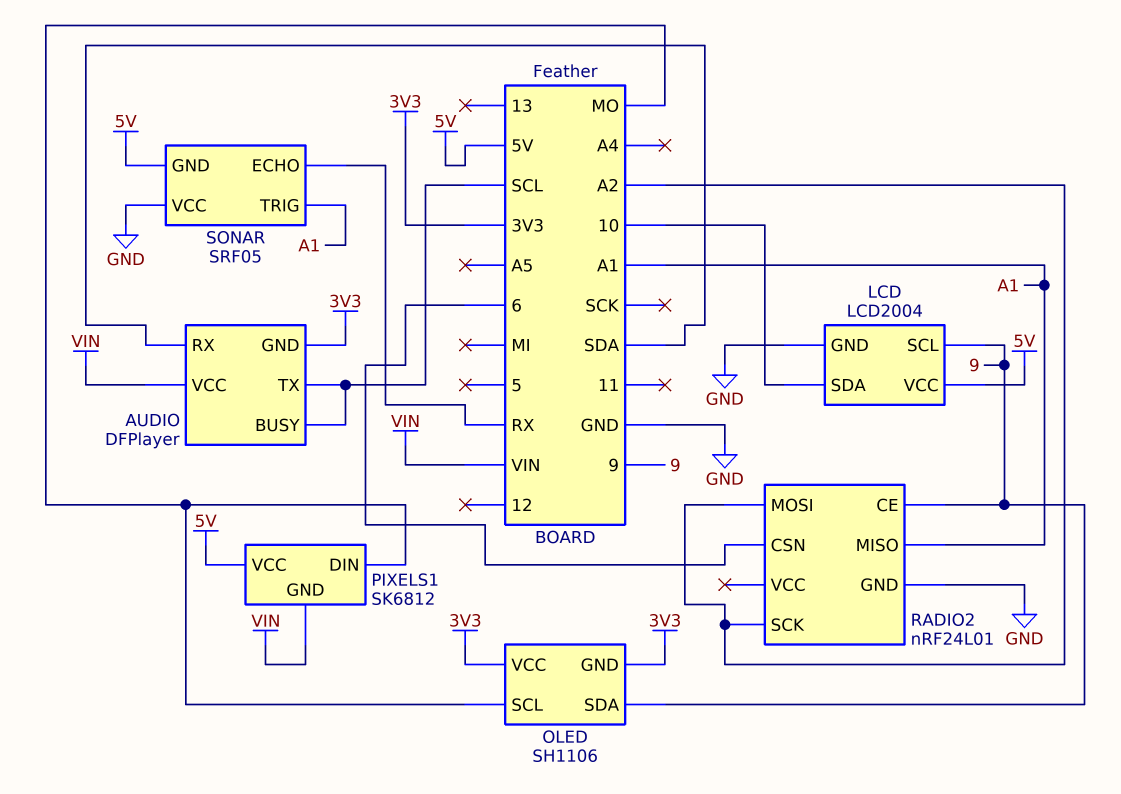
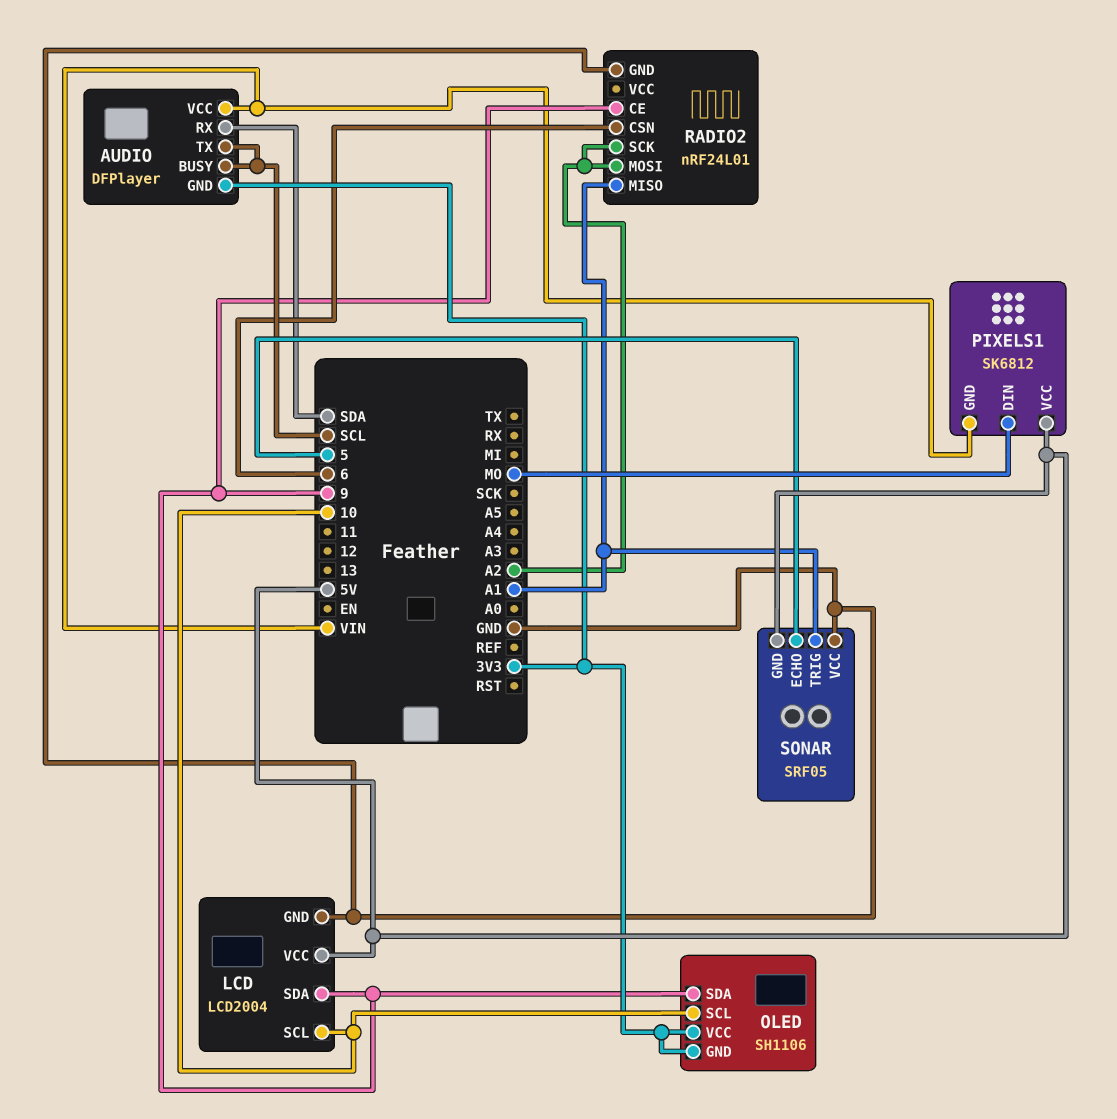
LCD pin SCL: 9 -> 10
LCD pin SDA: 10 -> 9
OLED pin SCL: MO -> 10
SONAR pin ECHO: RX -> 5

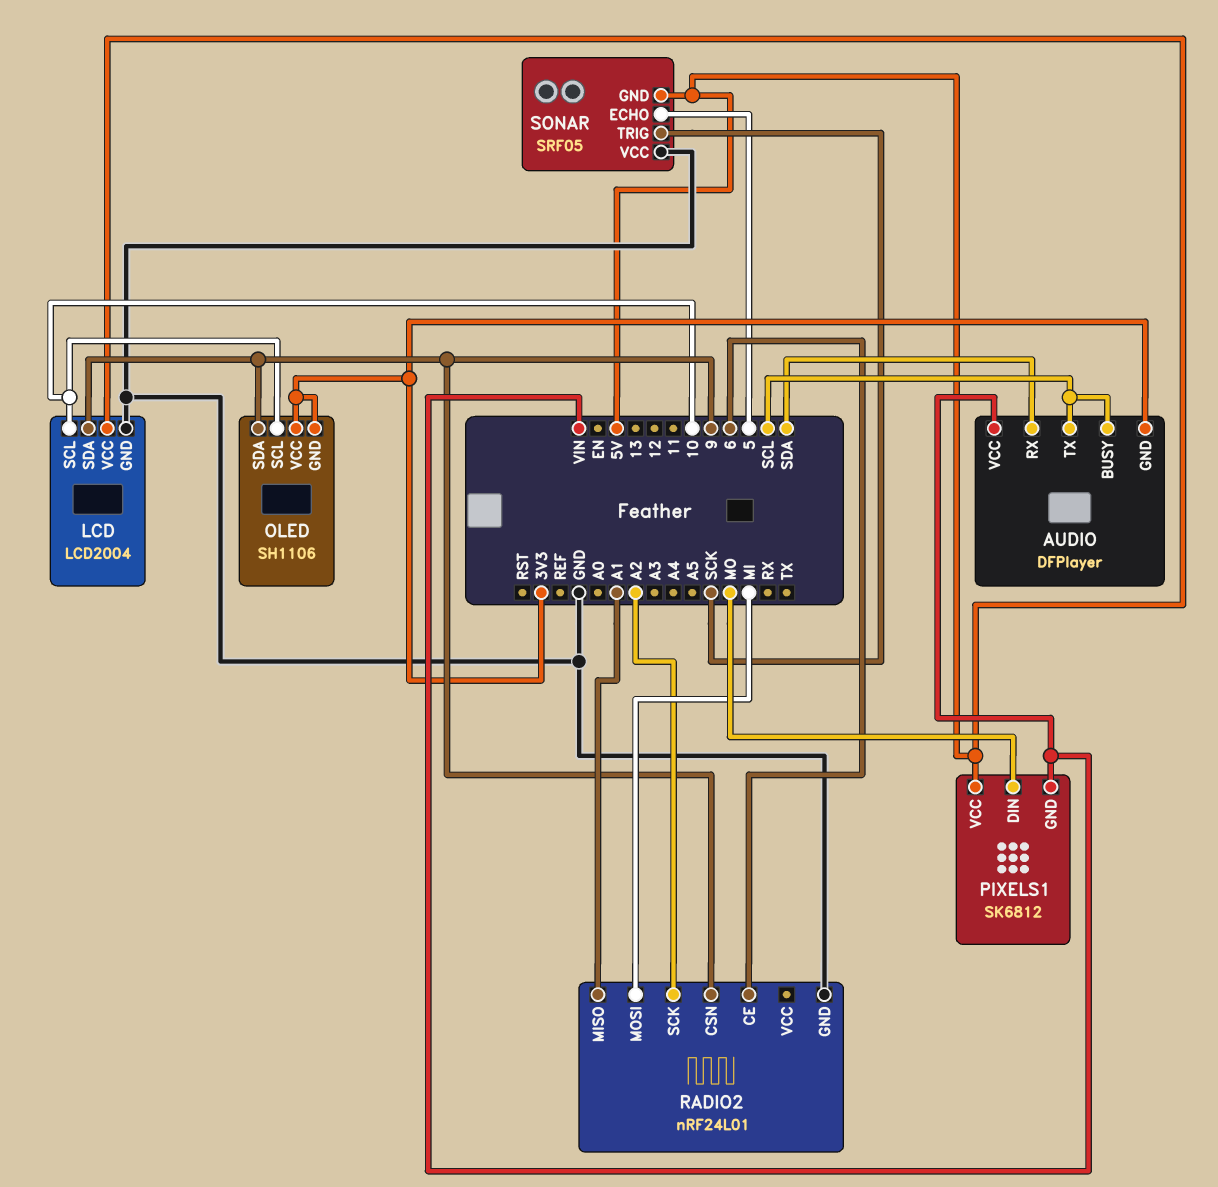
RADIO2 pin CE: 9 -> 6
RADIO2 pin CSN: 6 -> 9
RADIO2 pin MOSI: A2 -> MI
SONAR pin TRIG: A1 -> SCK

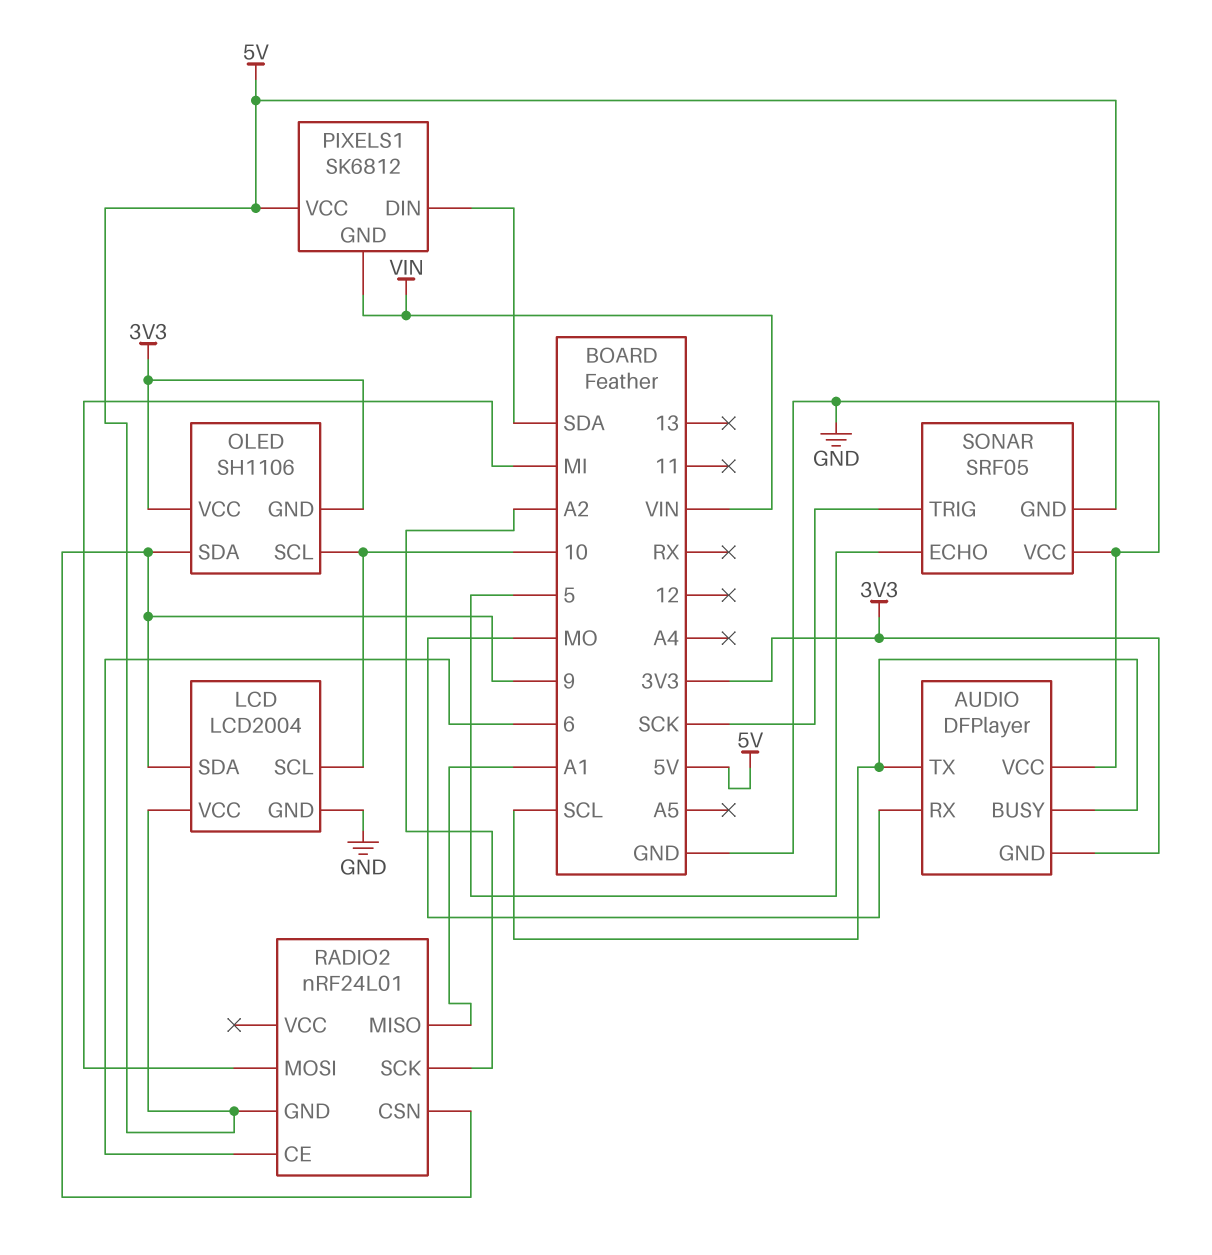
AUDIO pin RX: SDA -> MO
AUDIO pin VCC: VIN -> GND
PIXELS1 pin DIN: MO -> SDA
RADIO2 pin GND: GND -> 5V

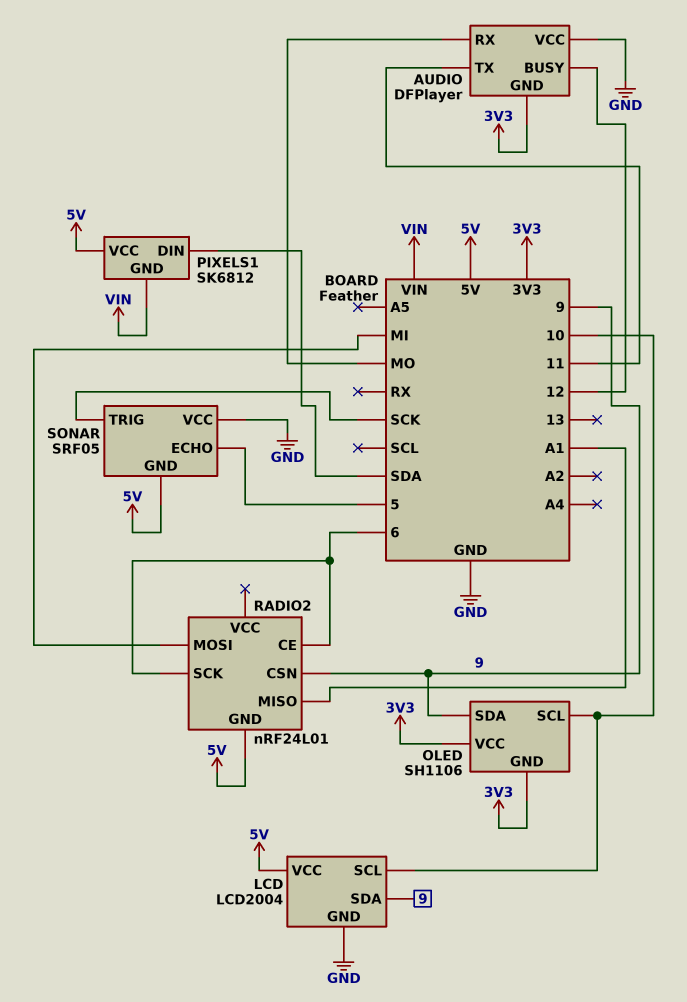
AUDIO pin BUSY: SCL -> 12
AUDIO pin TX: SCL -> 11
RADIO2 pin SCK: A2 -> 6

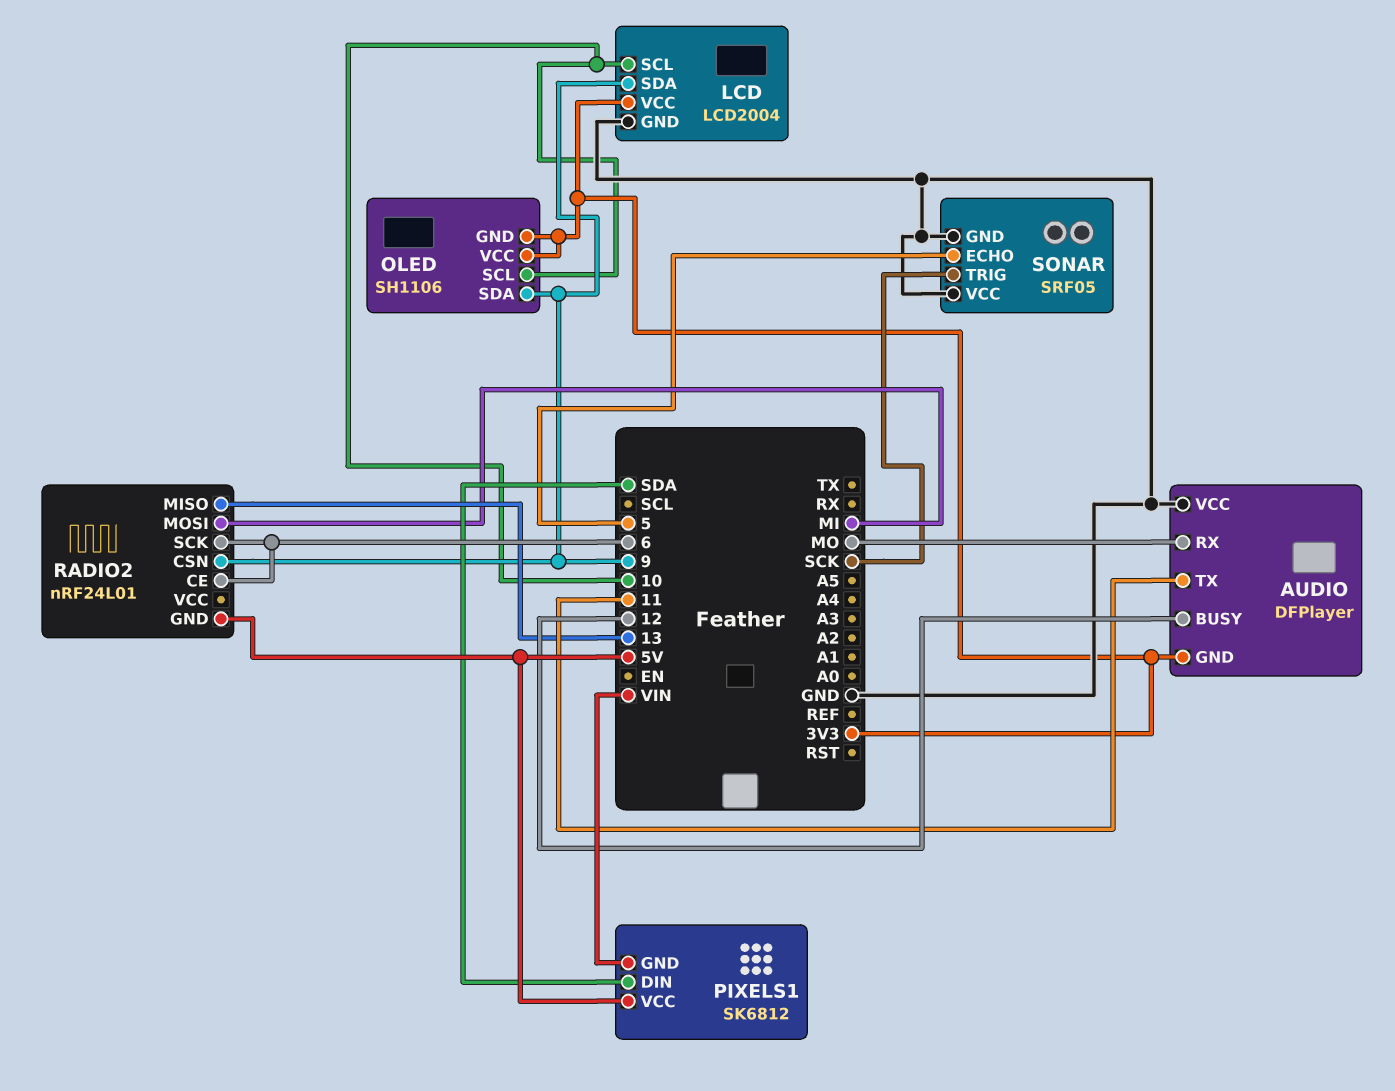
LCD pin VCC: 5V -> 3V3
RADIO2 pin MISO: A1 -> 13
SONAR pin GND: 5V -> GND

